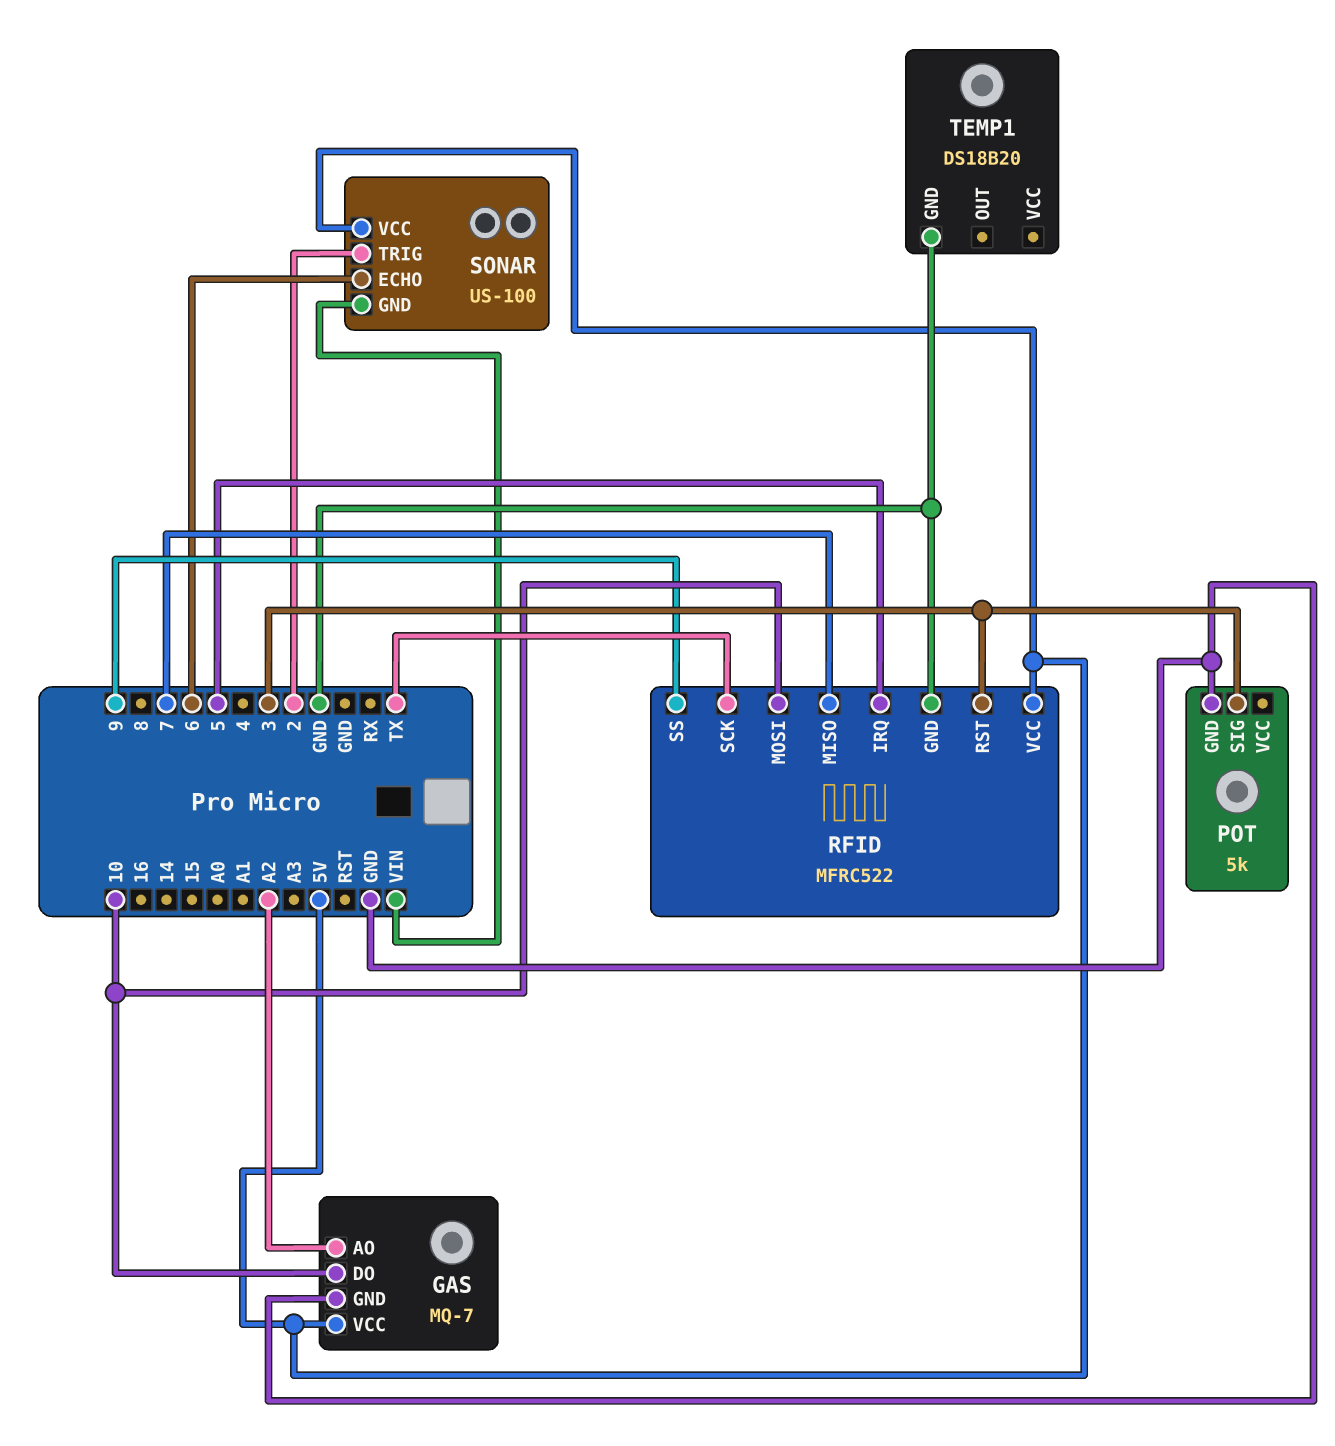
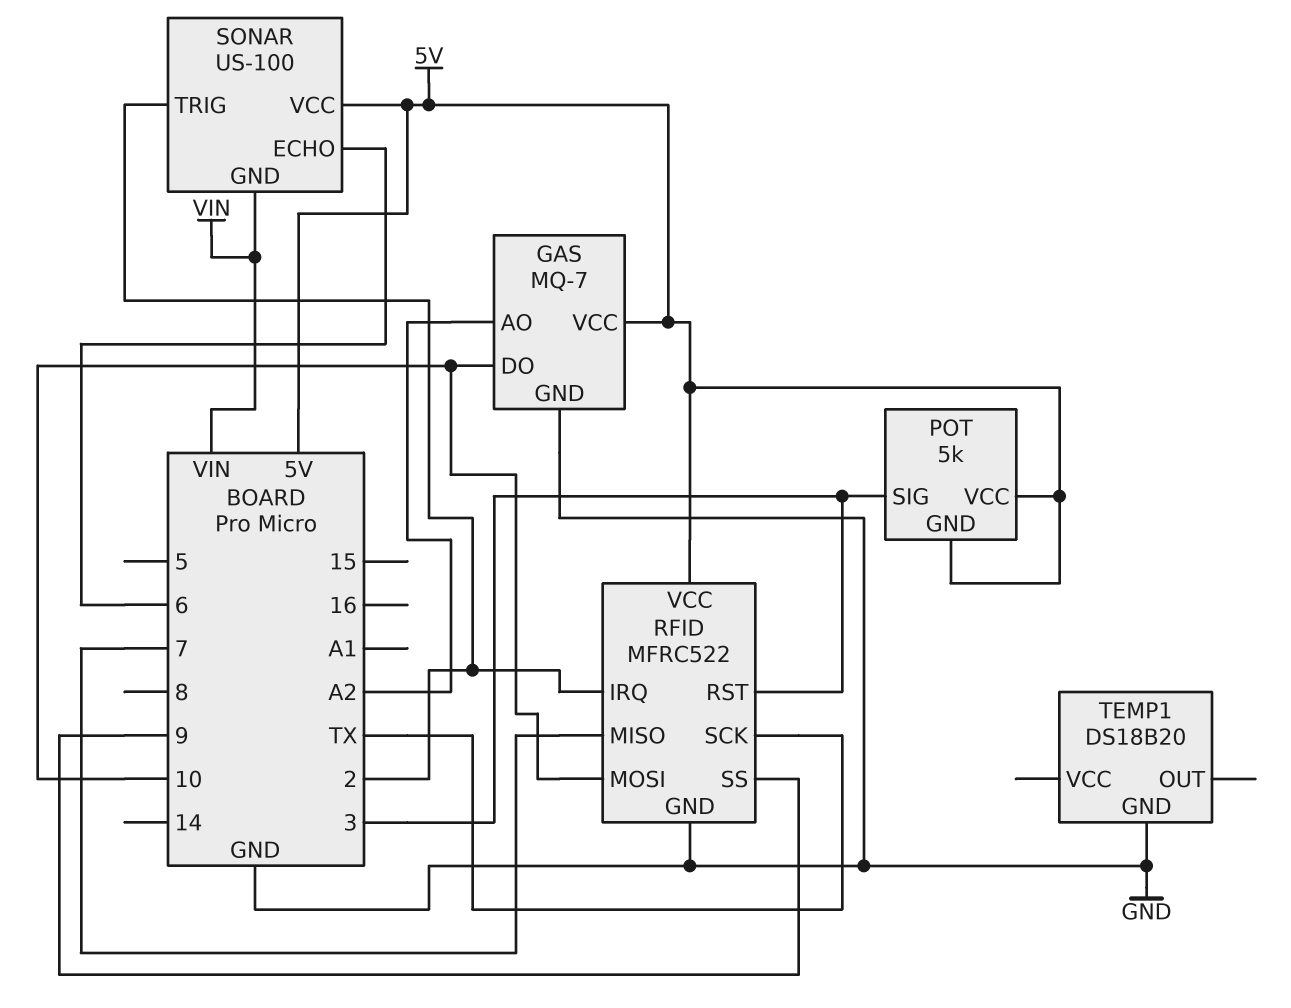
POT pin GND: GND -> 5V
POT pin VCC: none -> 5V
RFID pin IRQ: 5 -> 2

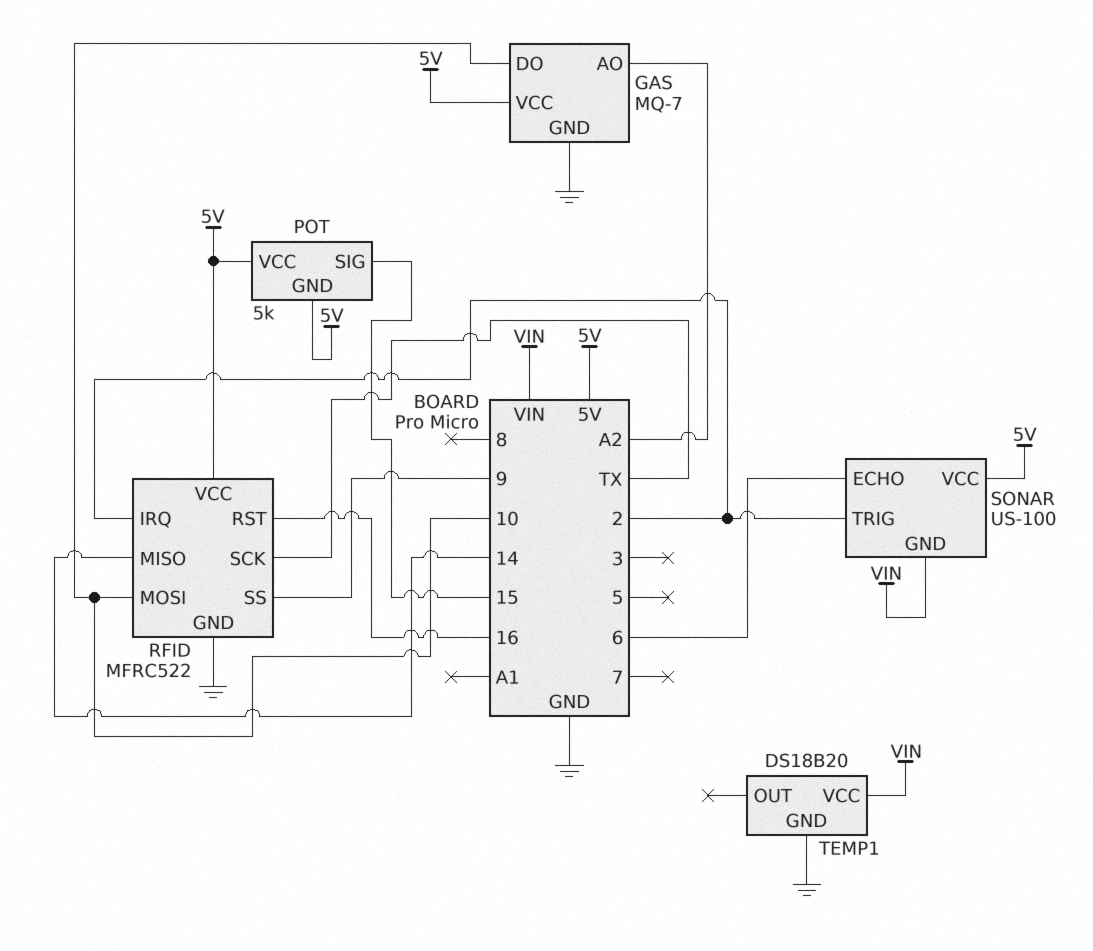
POT pin SIG: 3 -> 15
RFID pin MISO: 7 -> 14
RFID pin RST: 3 -> 16
TEMP1 pin VCC: none -> VIN

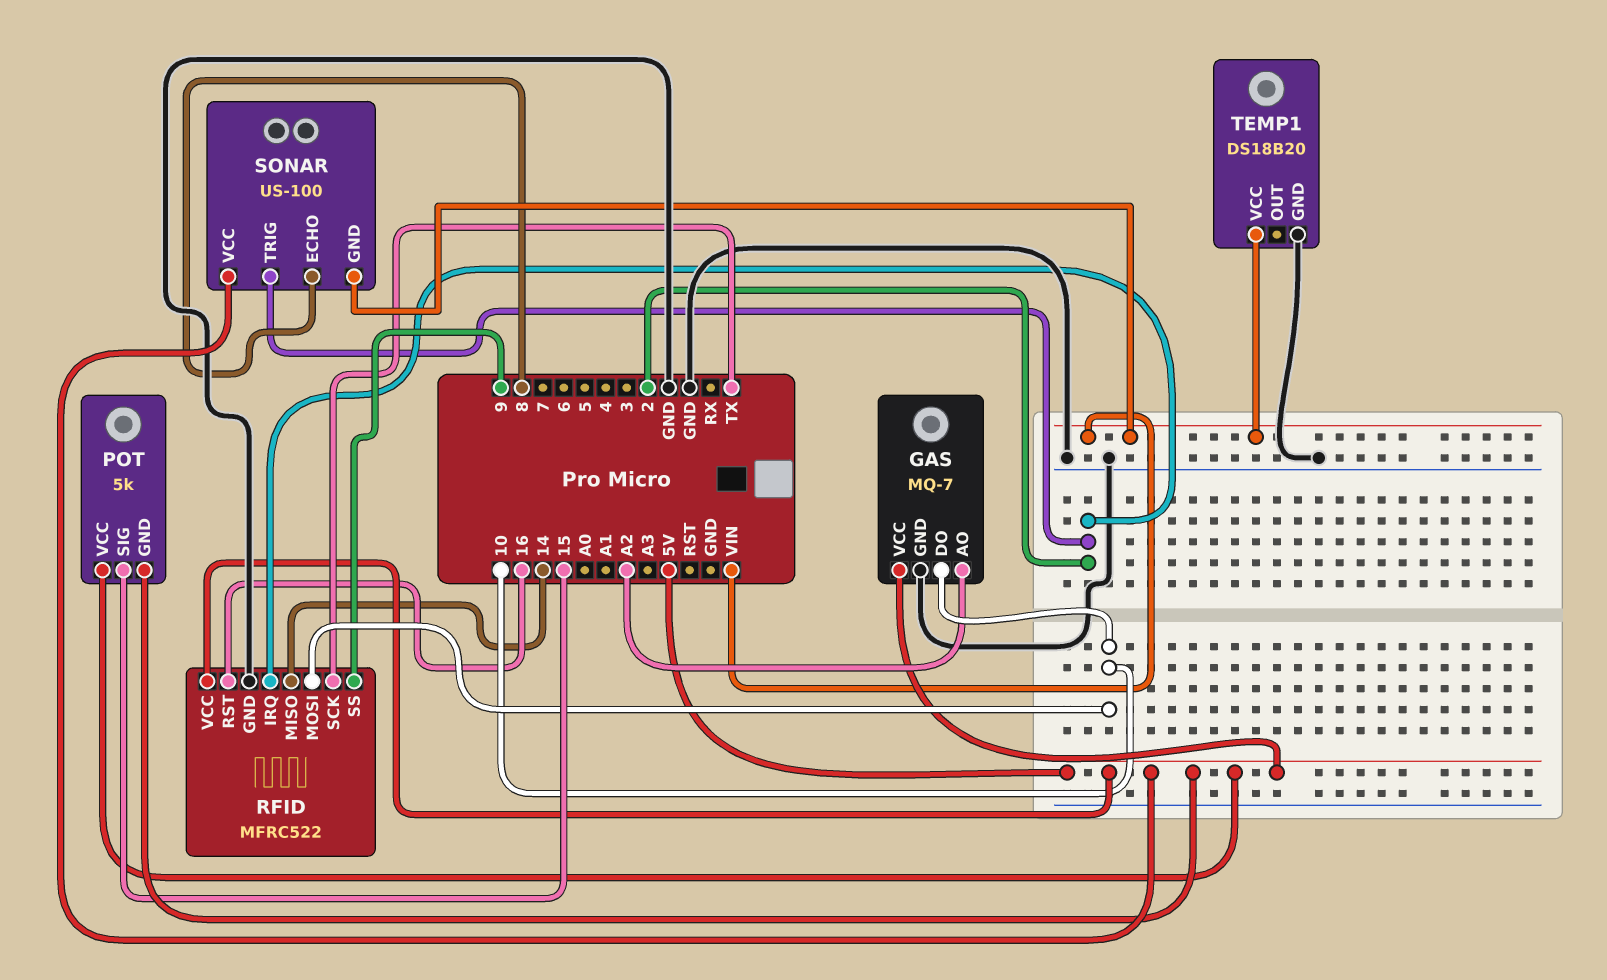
SONAR pin ECHO: 6 -> 8

